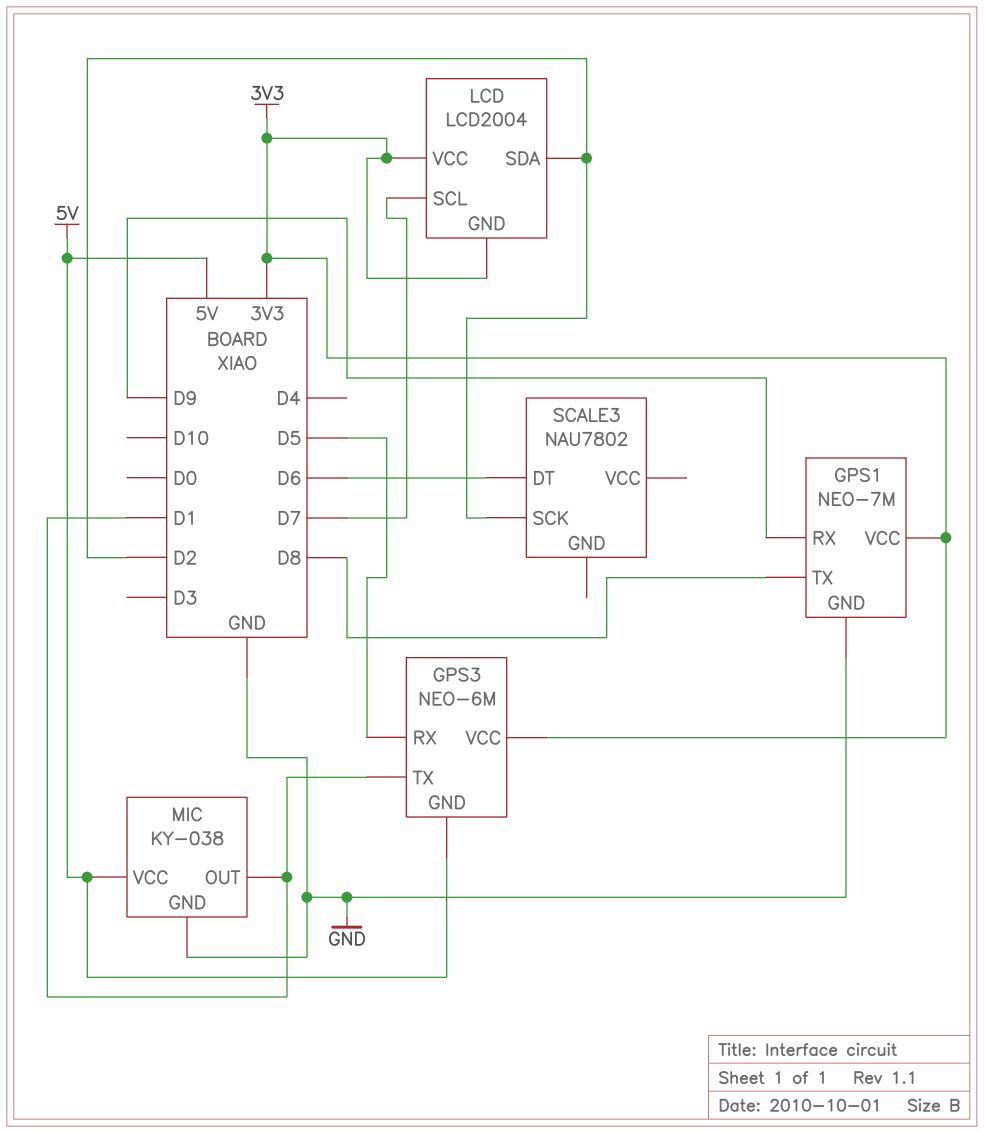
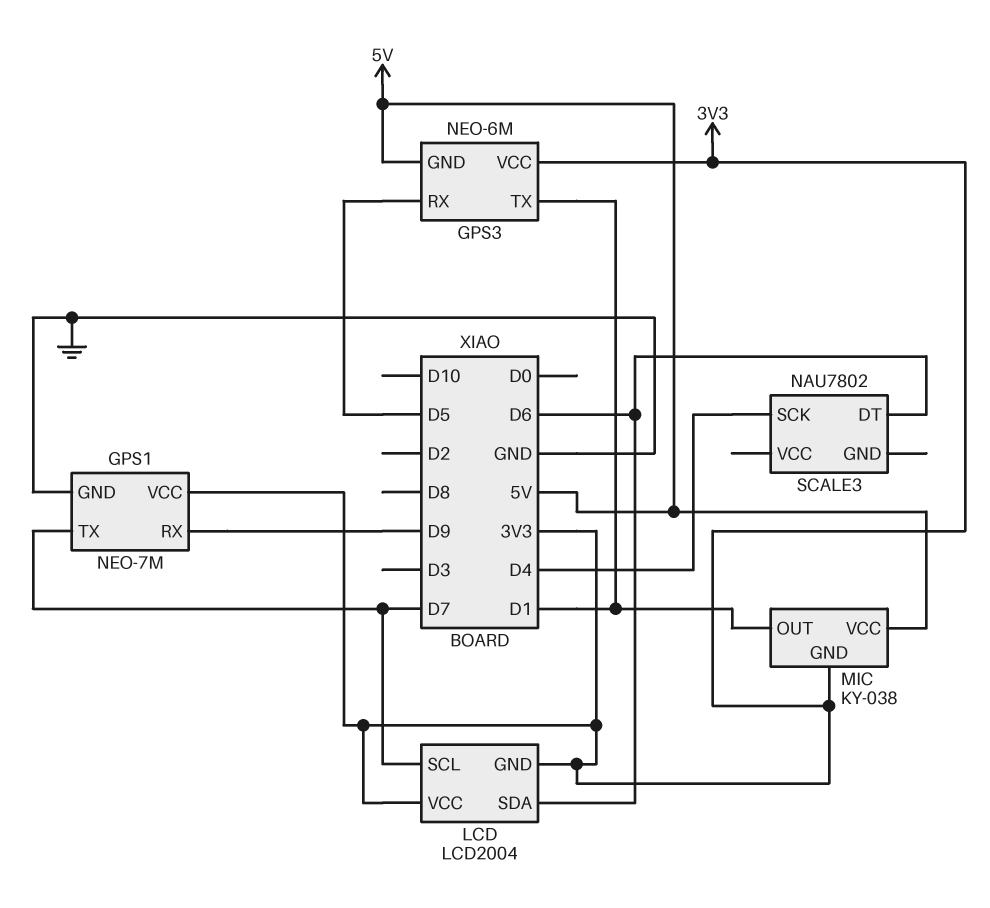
GPS1 pin TX: D8 -> D7
LCD pin SDA: D2 -> D6
MIC pin GND: GND -> 3V3
SCALE3 pin SCK: D2 -> D4

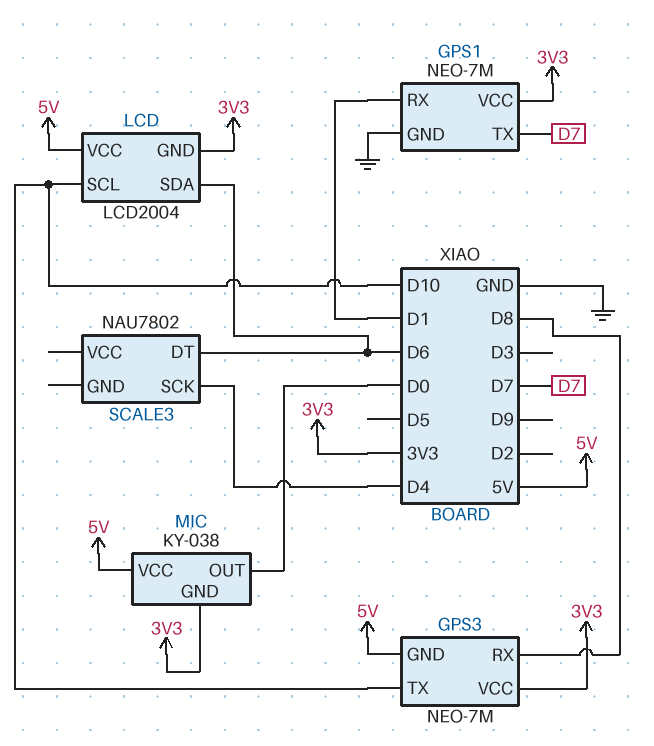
GPS1 pin RX: D9 -> D1
GPS3: NEO-6M -> NEO-7M
GPS3 pin RX: D5 -> D8
GPS3 pin TX: D1 -> D10
LCD pin SCL: D7 -> D10
LCD pin VCC: 3V3 -> 5V
MIC pin OUT: D1 -> D0

